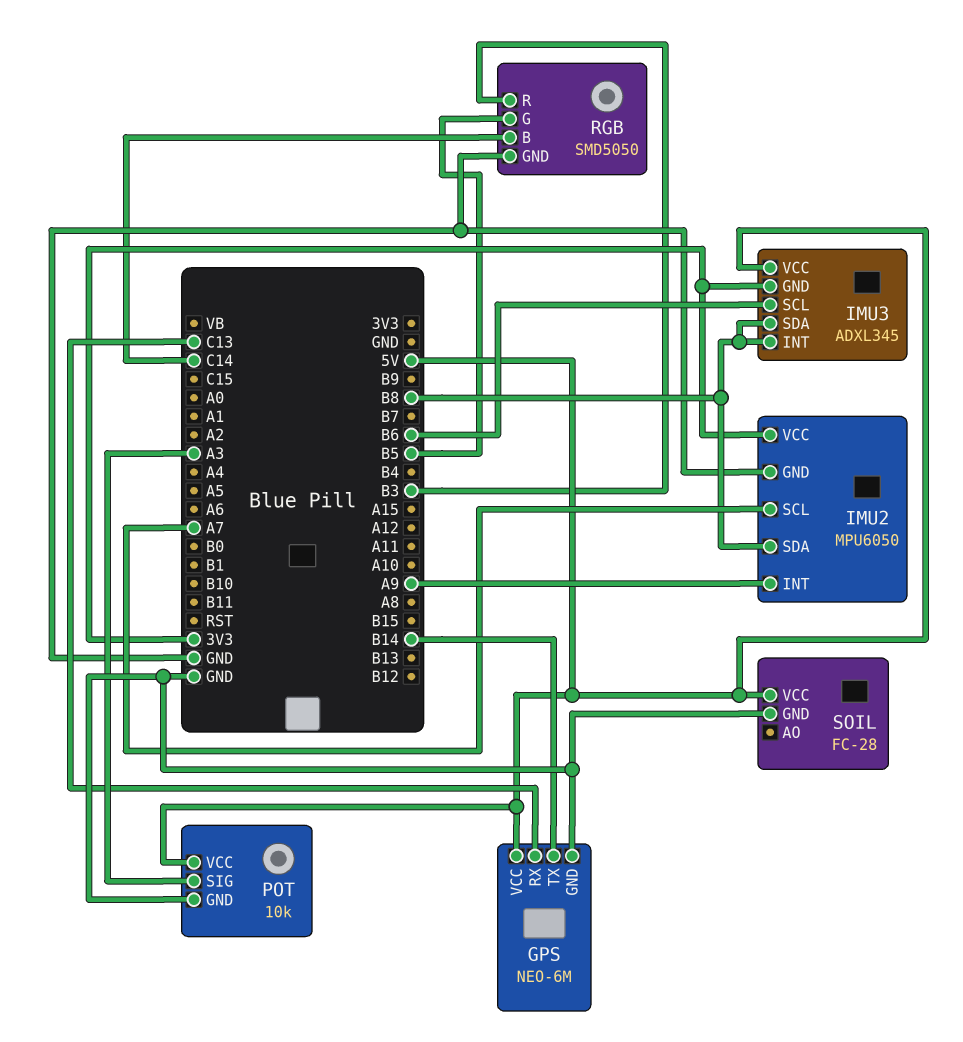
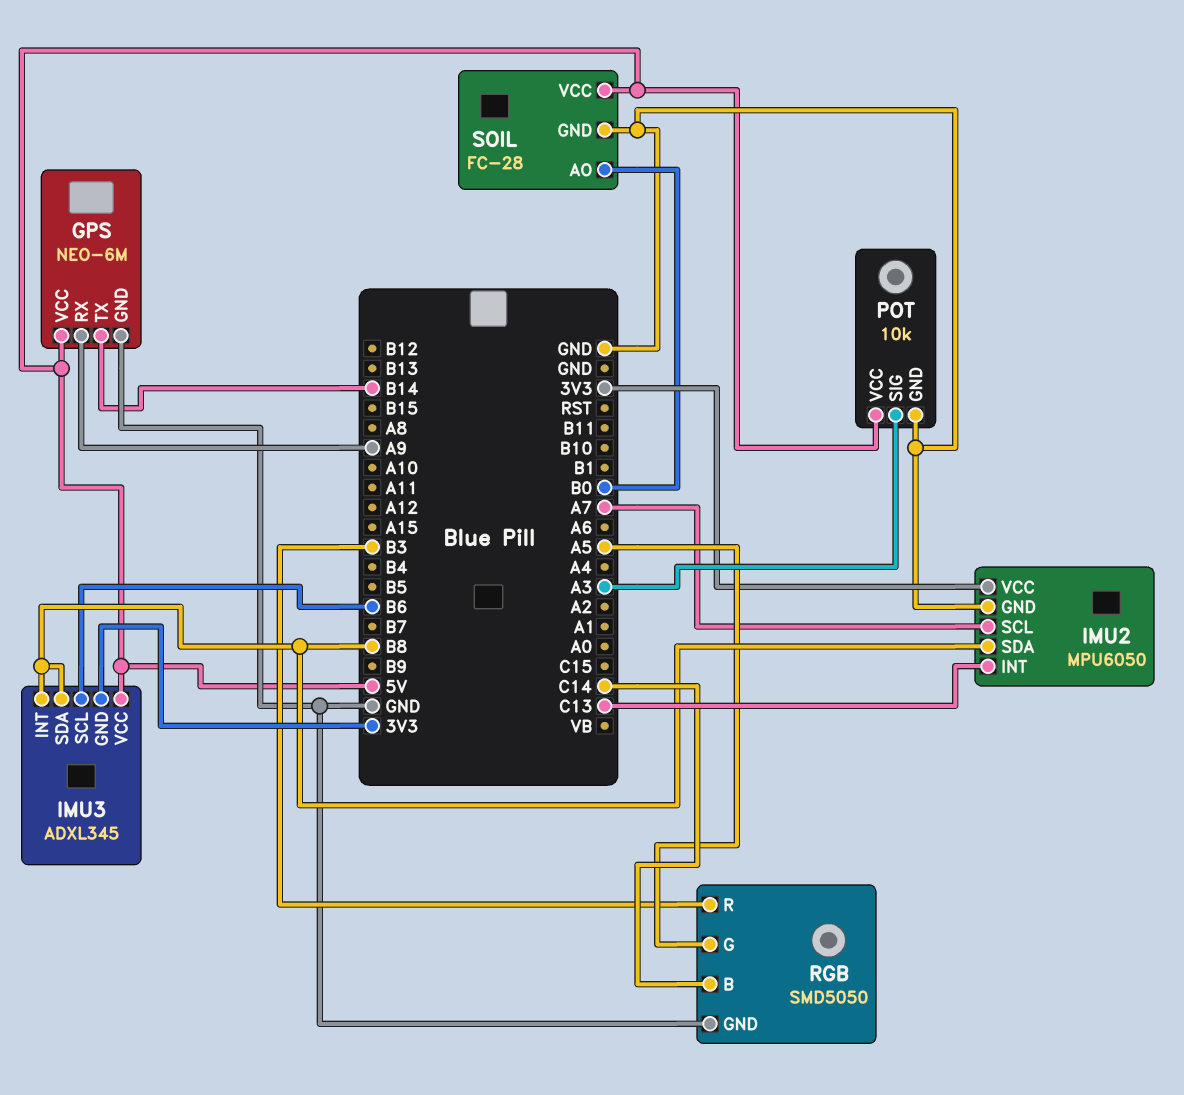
GPS pin RX: C13 -> A9
IMU2 pin INT: A9 -> C13
RGB pin G: B5 -> A5
SOIL pin AO: none -> B0

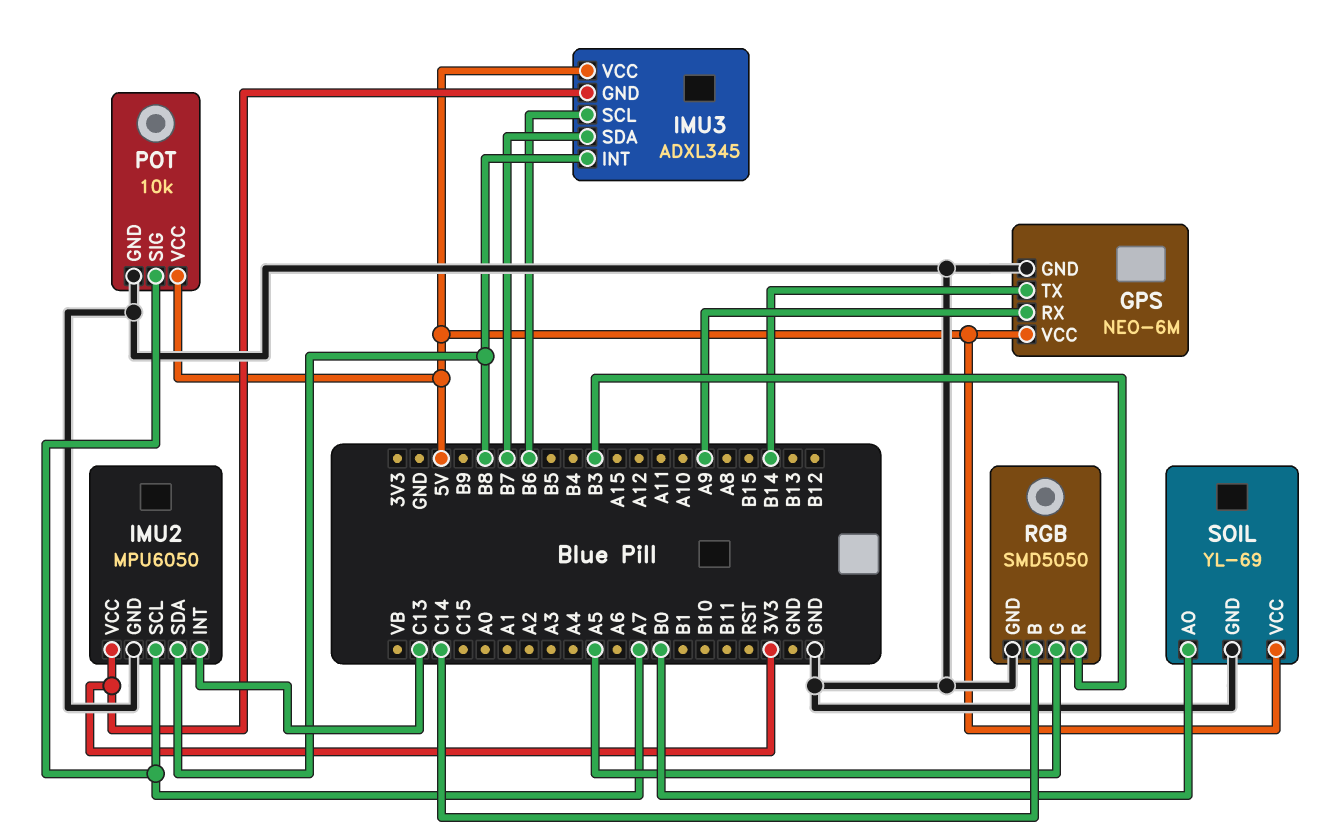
IMU3 pin SDA: B8 -> B7
POT pin SIG: A3 -> A7
SOIL: FC-28 -> YL-69

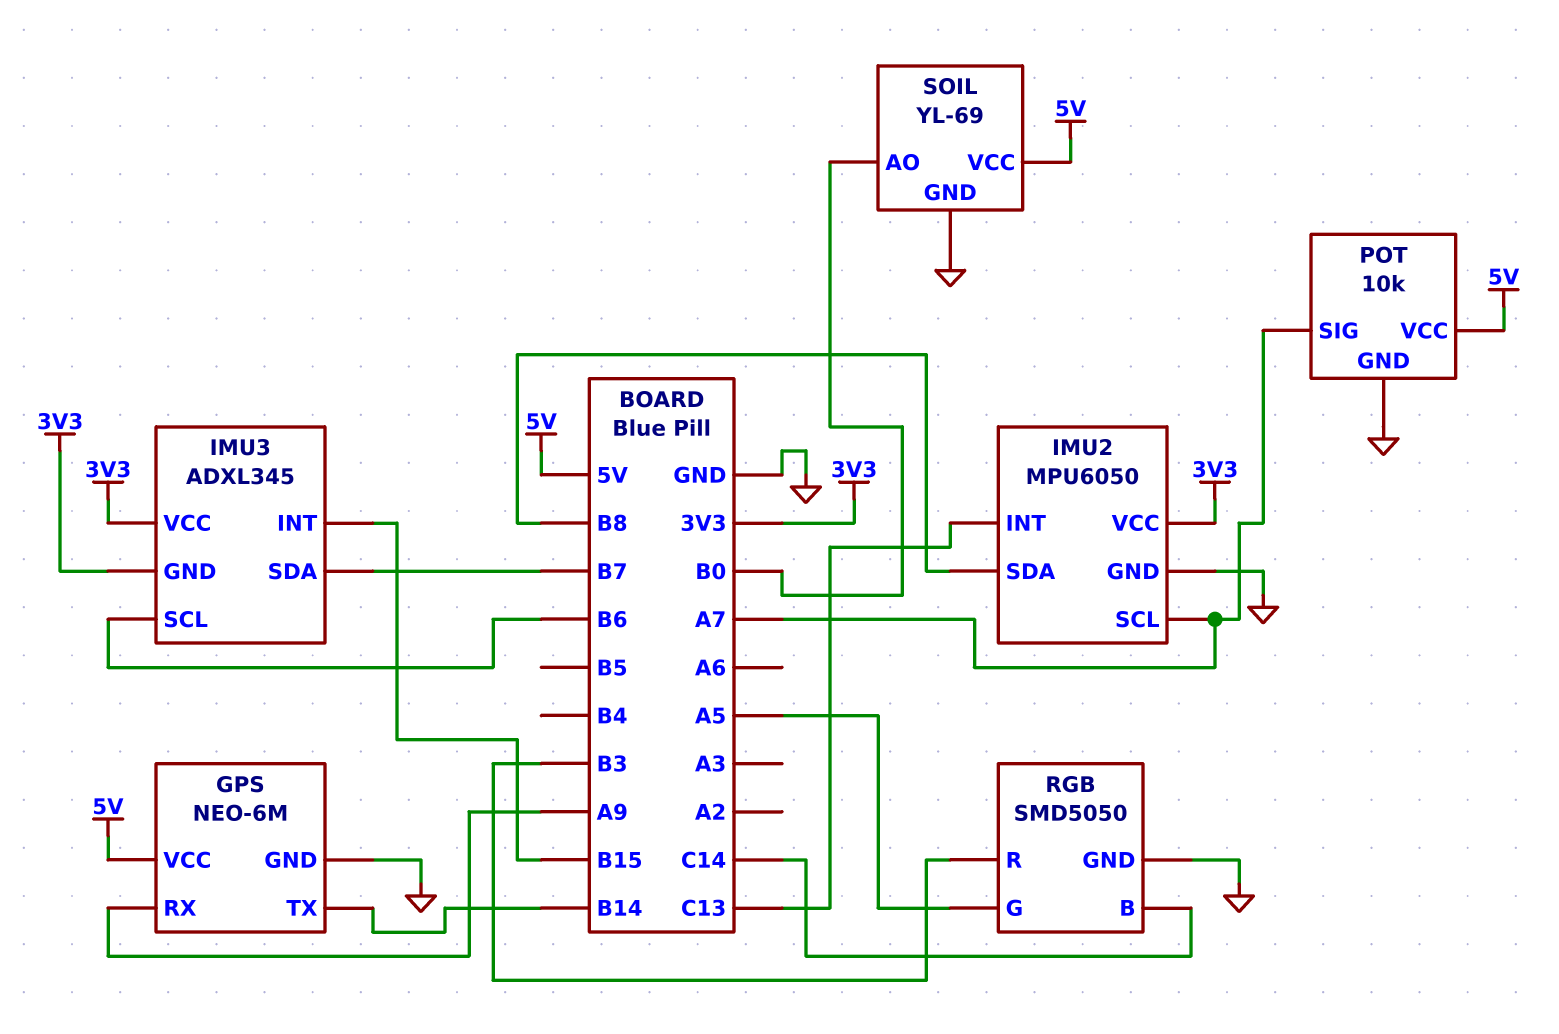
IMU3 pin INT: B8 -> B15
IMU3 pin VCC: 5V -> 3V3

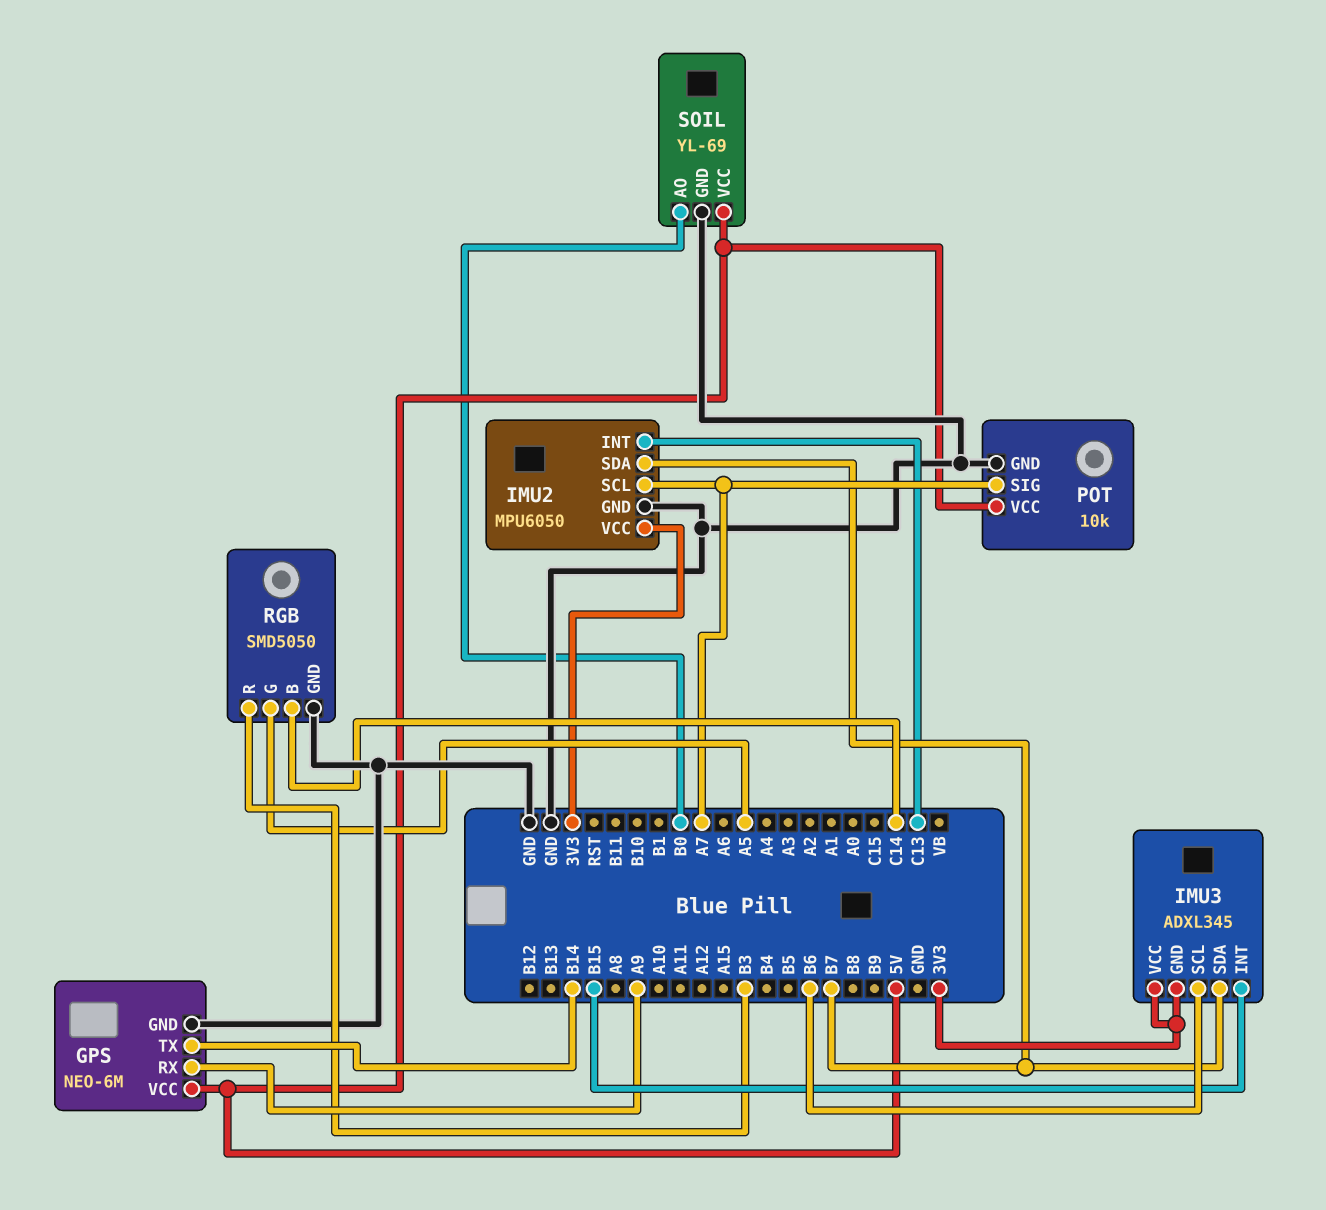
IMU2 pin SDA: B8 -> B7

